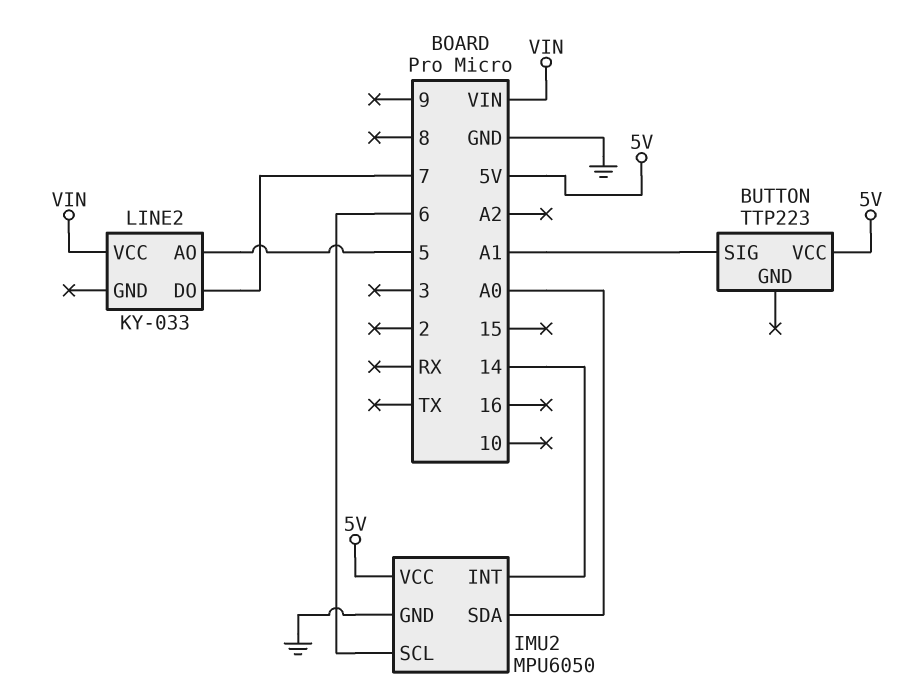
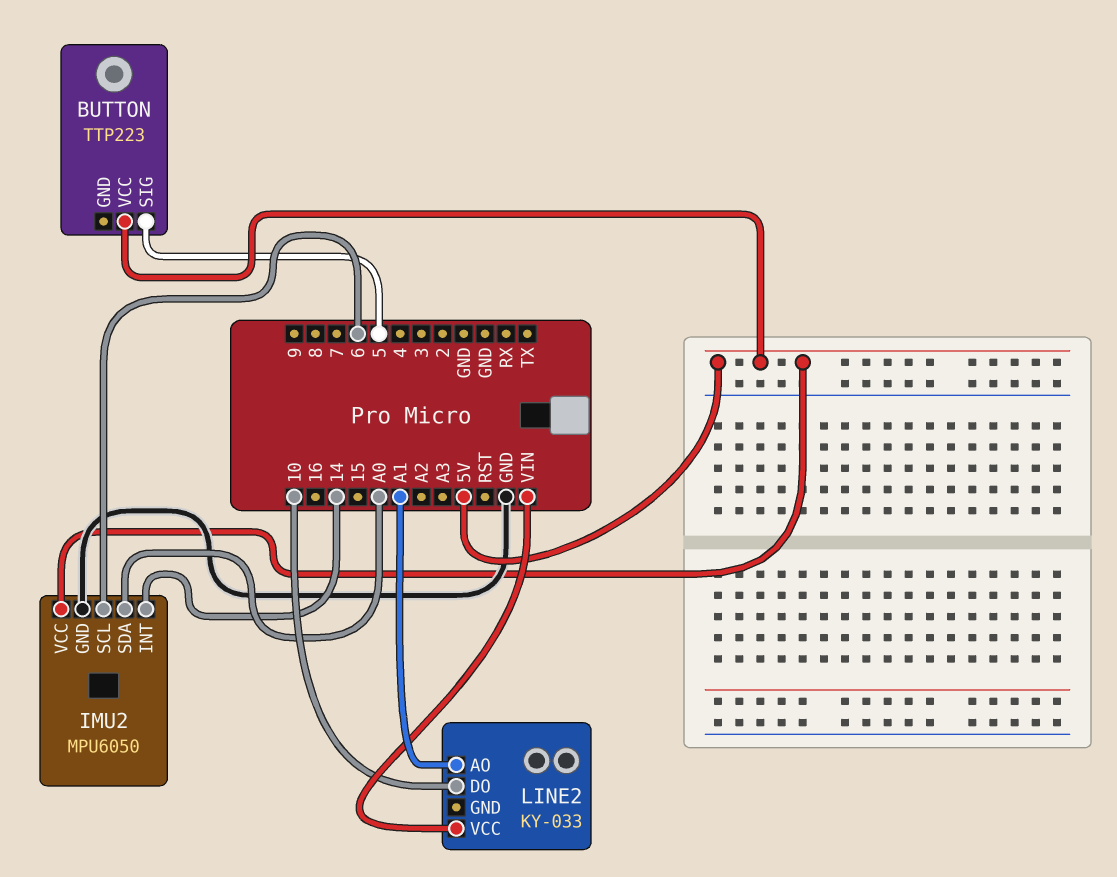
BUTTON pin SIG: A1 -> 5
LINE2 pin AO: 5 -> A1
LINE2 pin DO: 7 -> 10

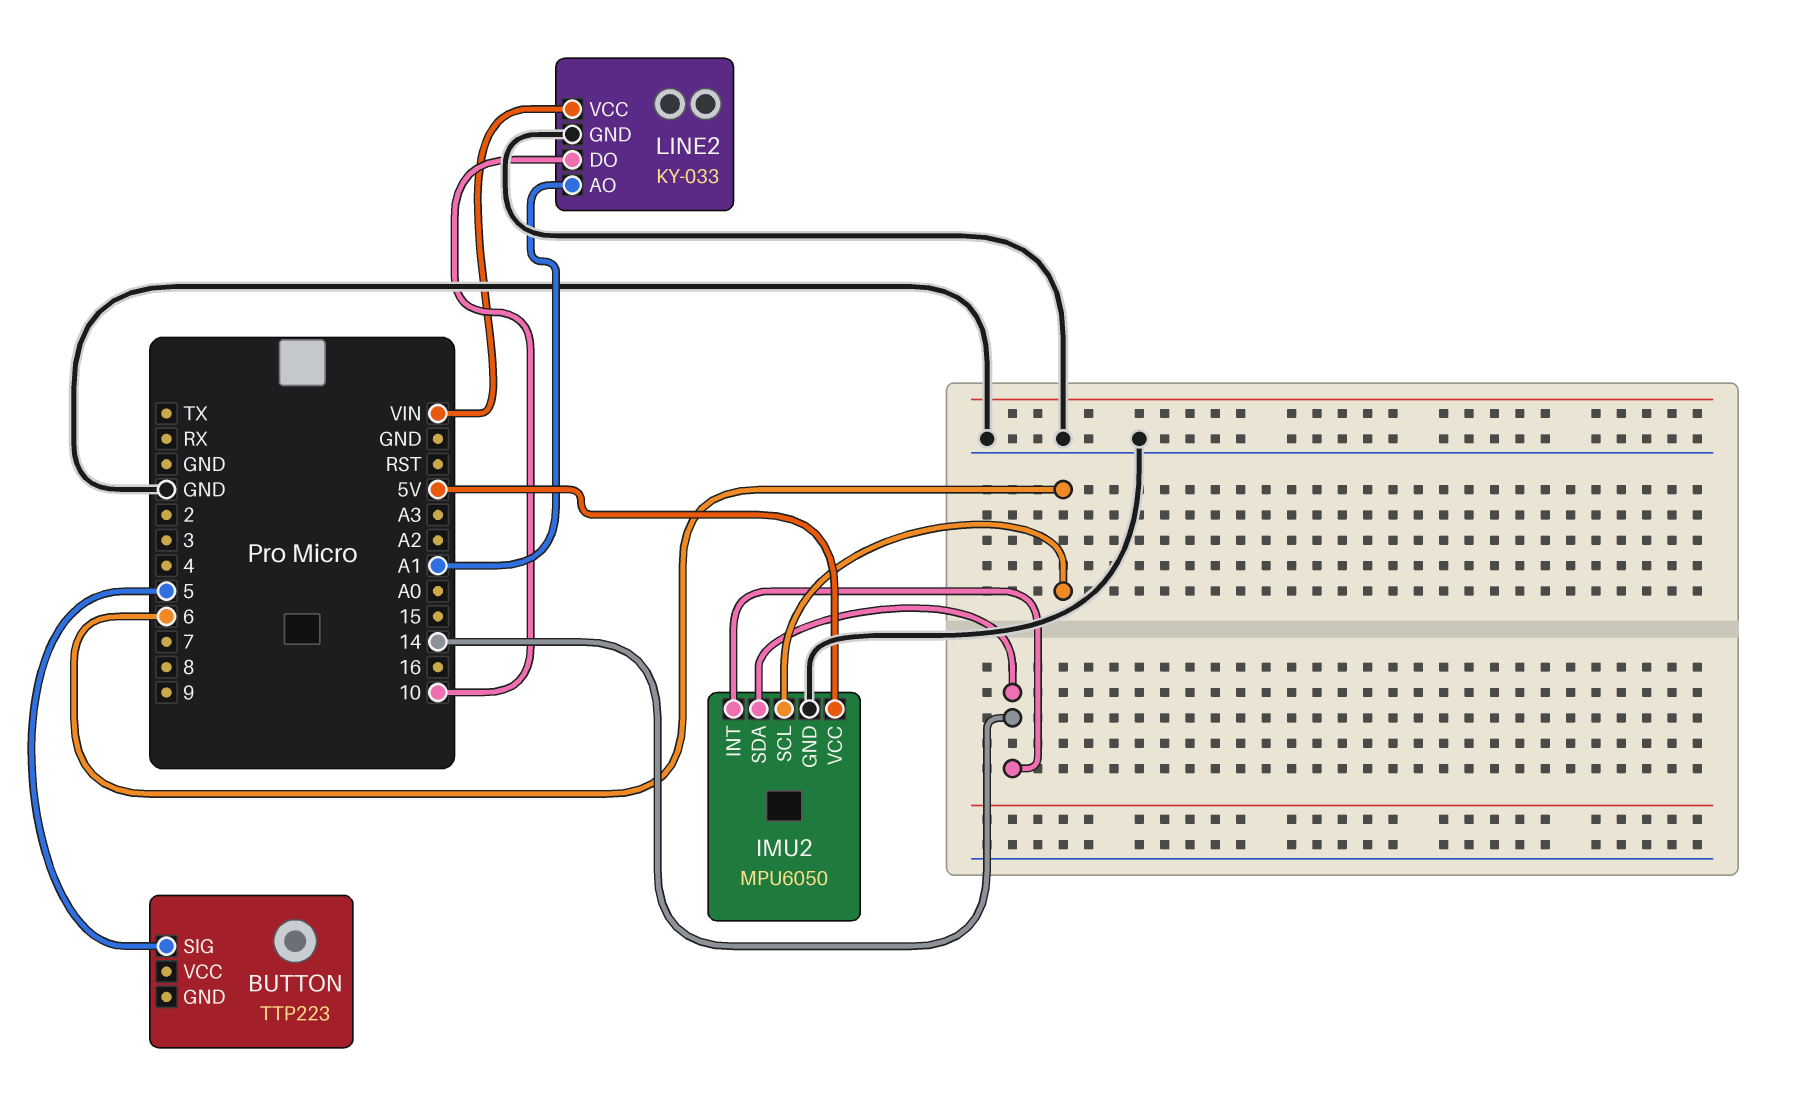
BUTTON pin VCC: 5V -> none
IMU2 pin SDA: A0 -> 14
LINE2 pin GND: none -> GND

